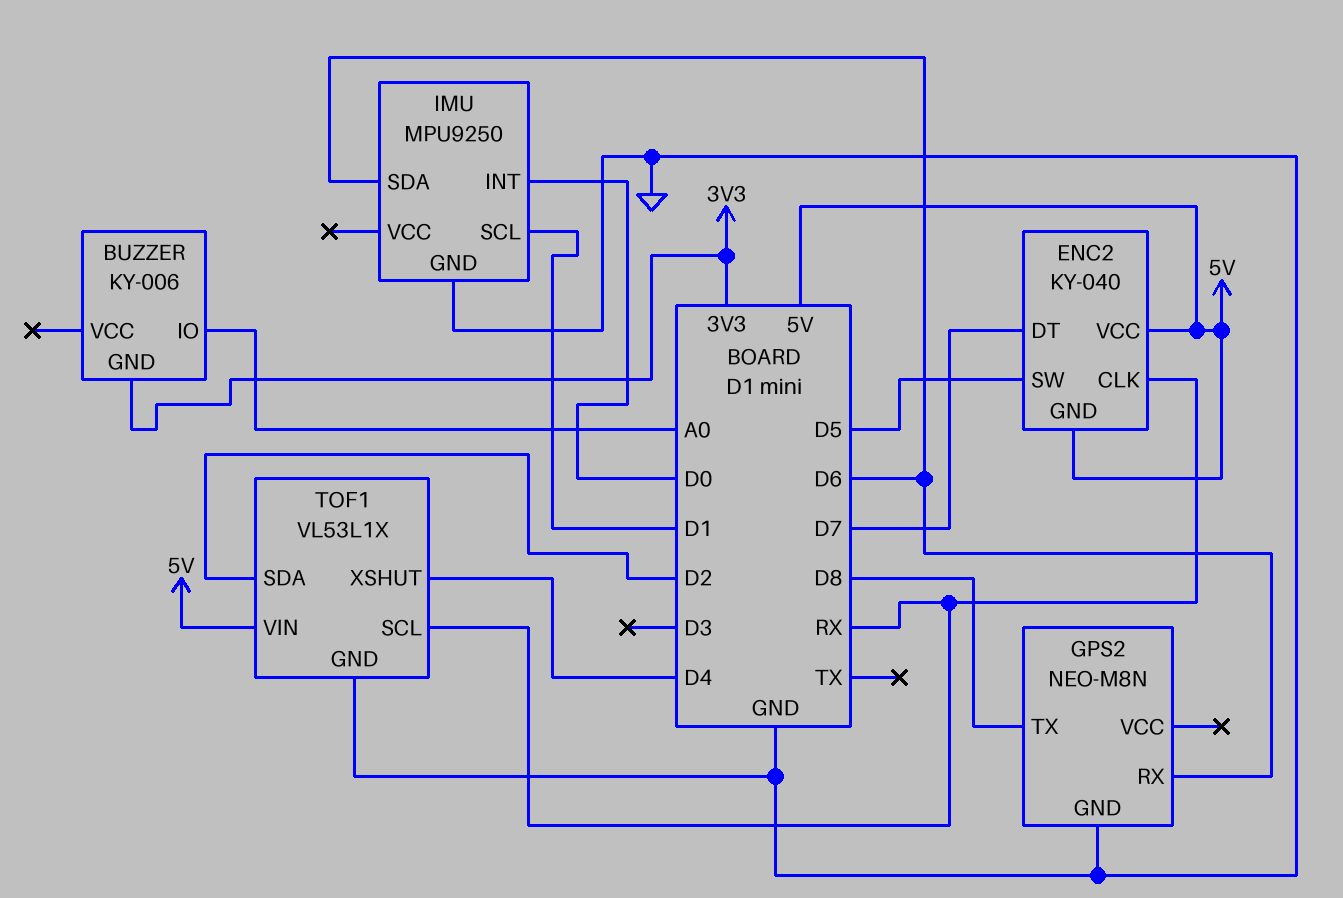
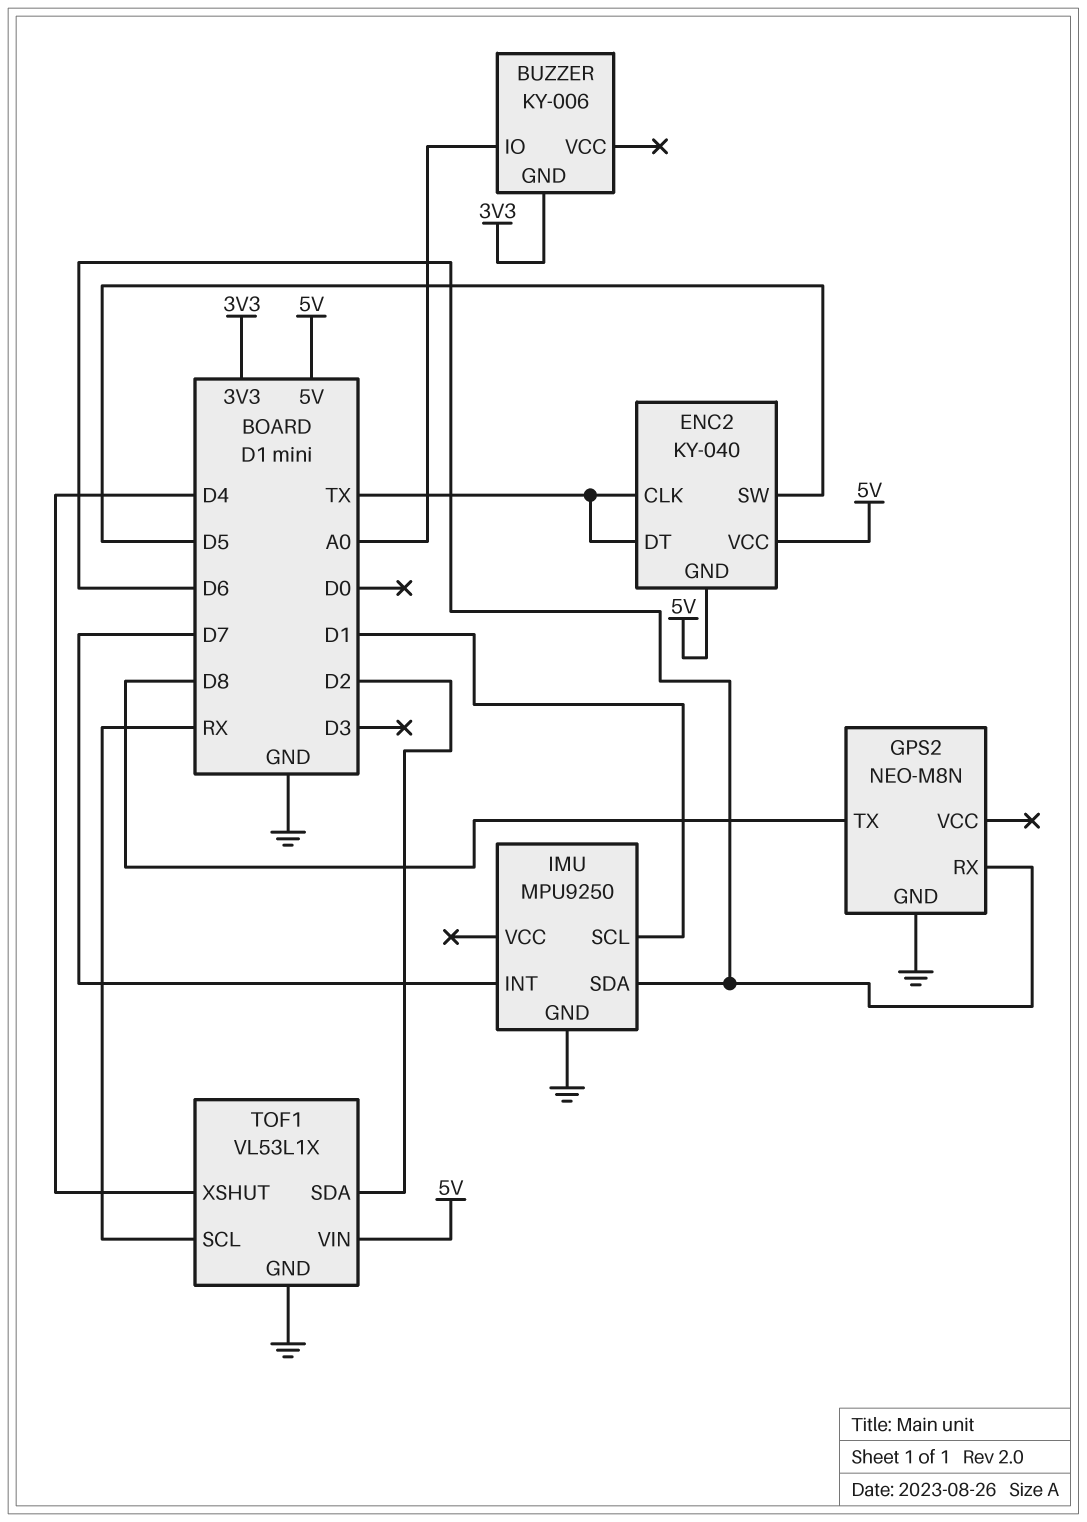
ENC2 pin CLK: RX -> TX
ENC2 pin DT: D7 -> TX
IMU pin INT: D0 -> D7

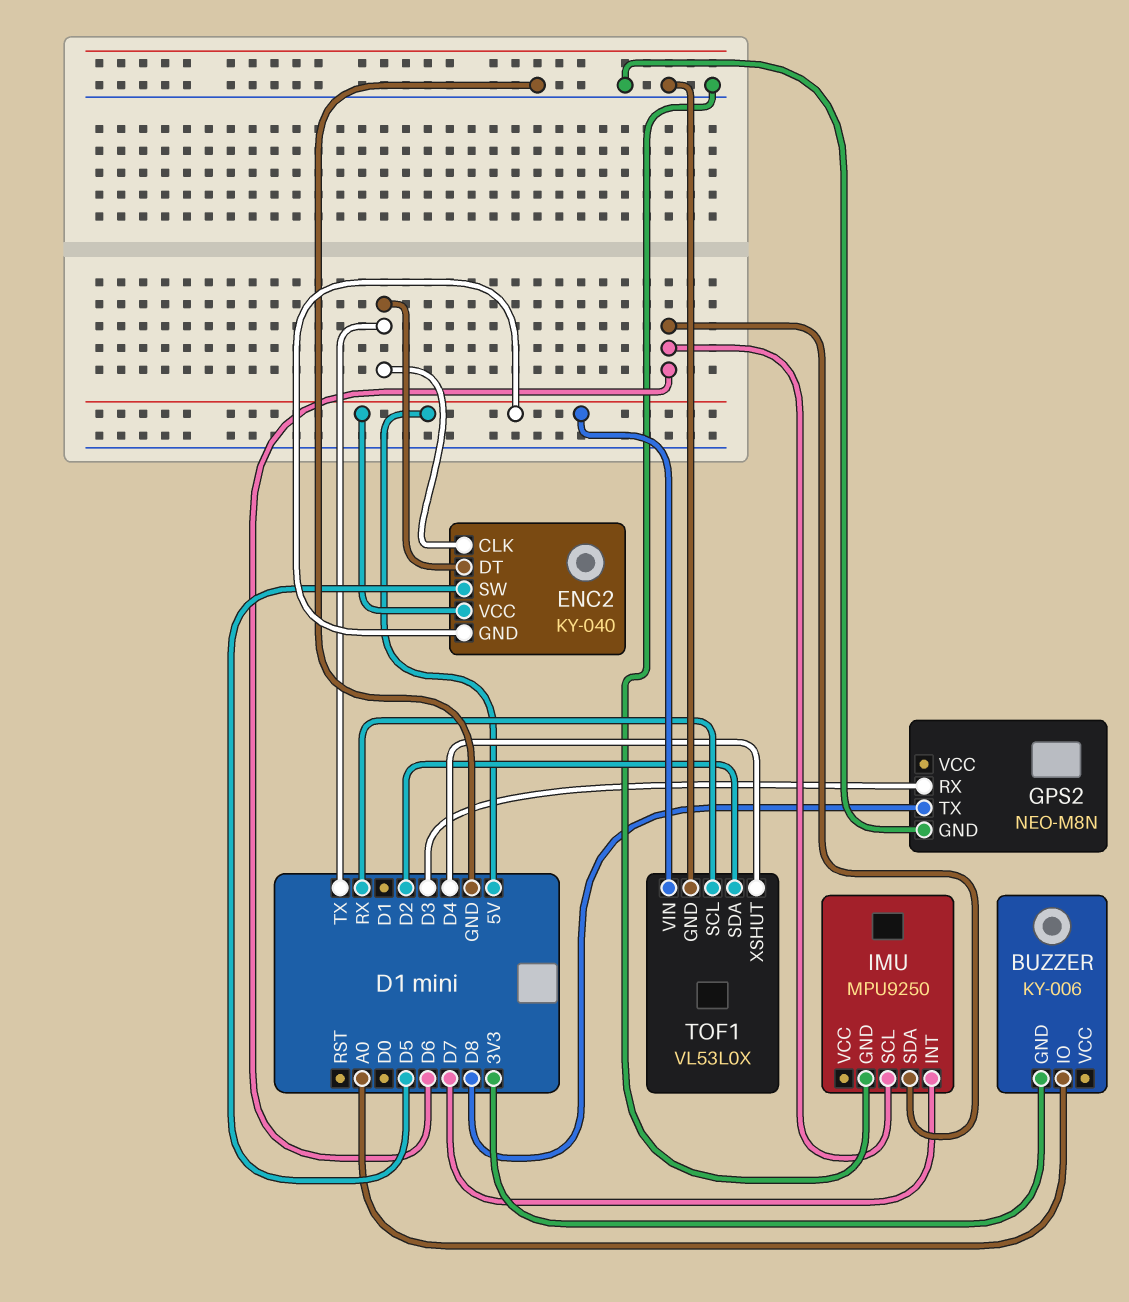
GPS2 pin RX: D6 -> D3
IMU pin SCL: D1 -> D6
TOF1: VL53L1X -> VL53L0X

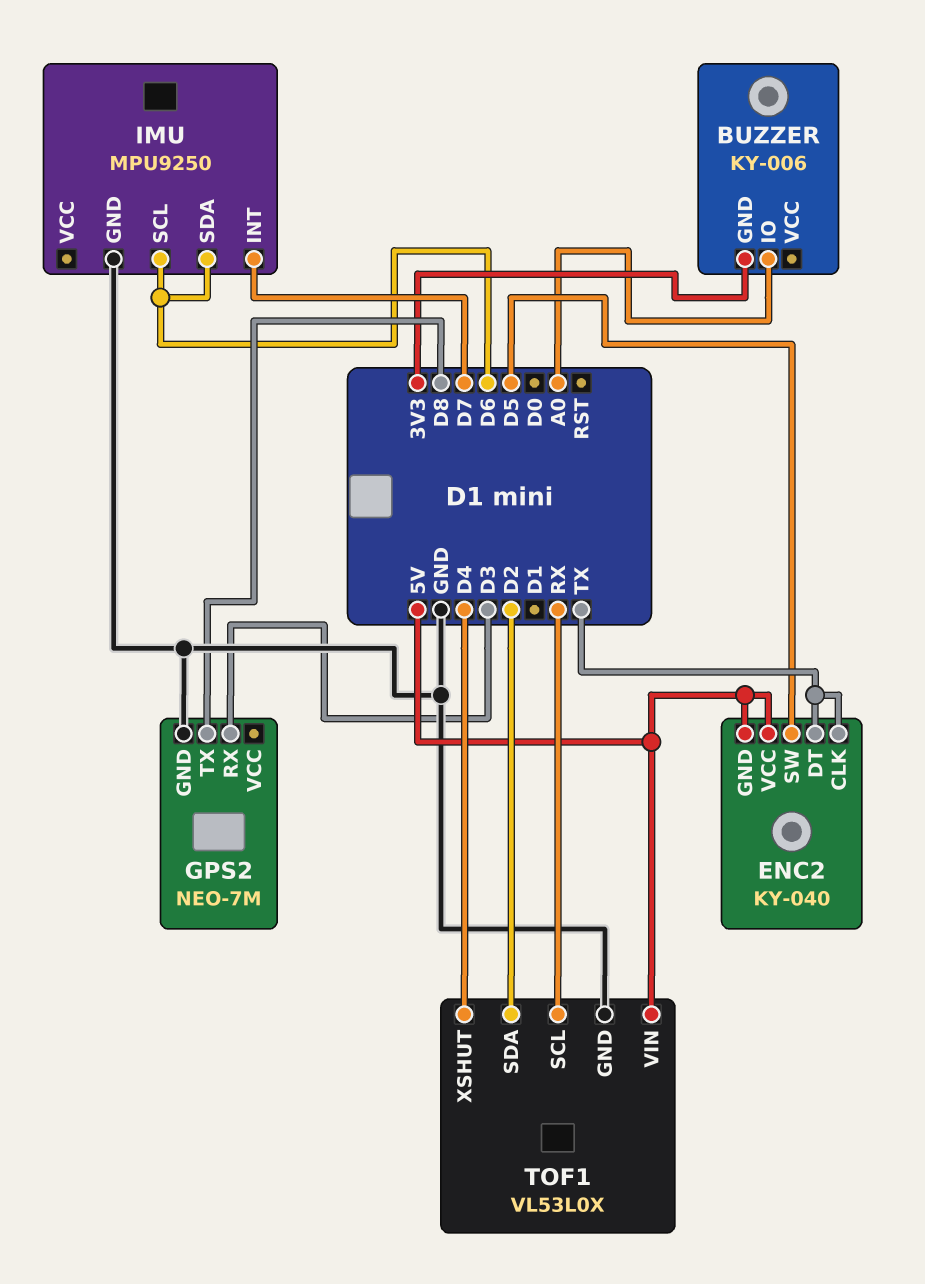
GPS2: NEO-M8N -> NEO-7M

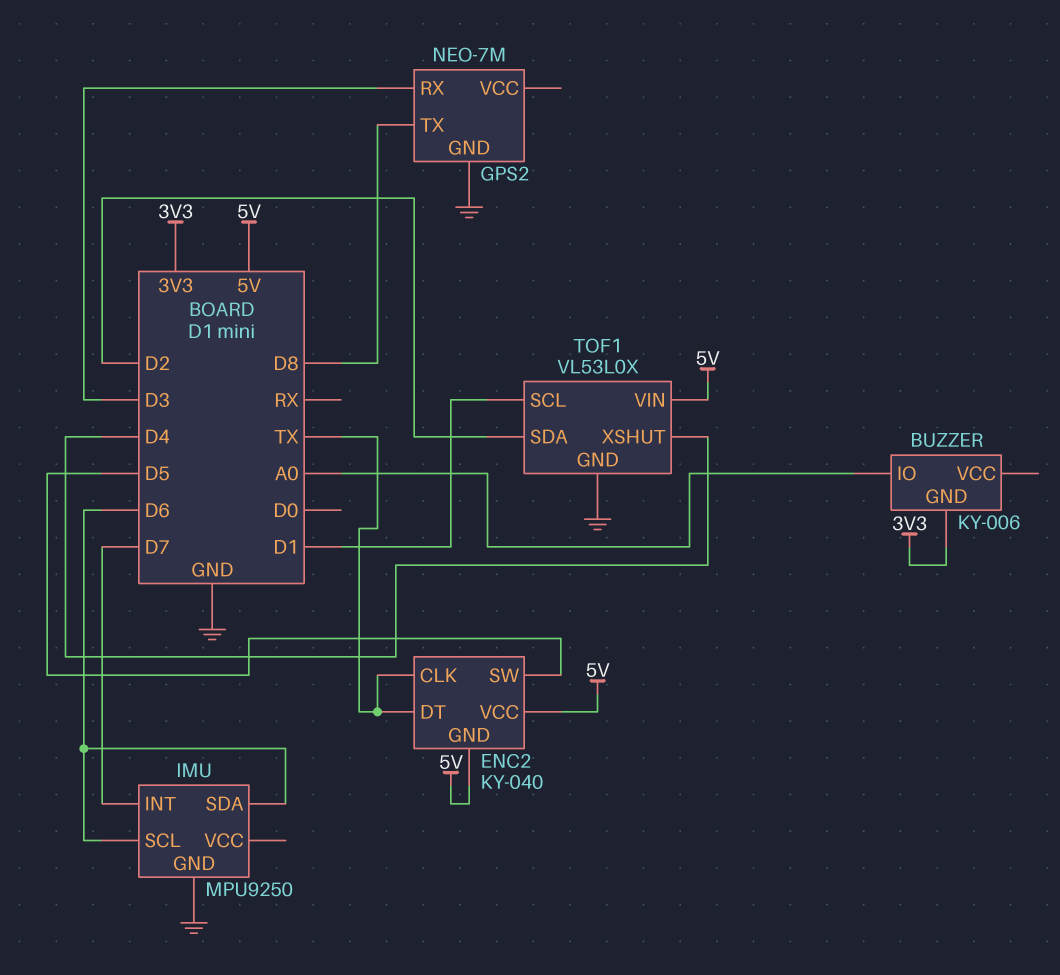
TOF1 pin SCL: RX -> D1

